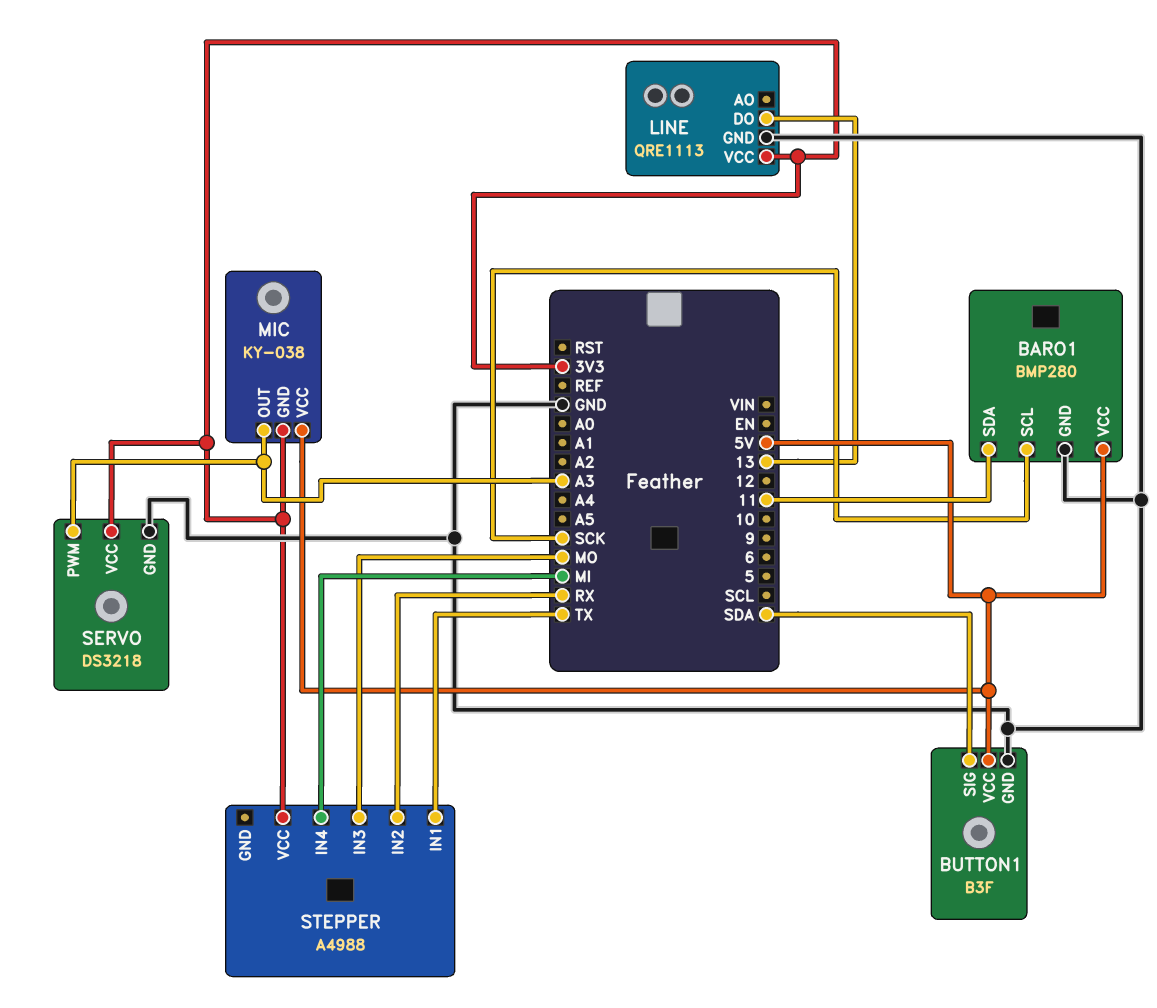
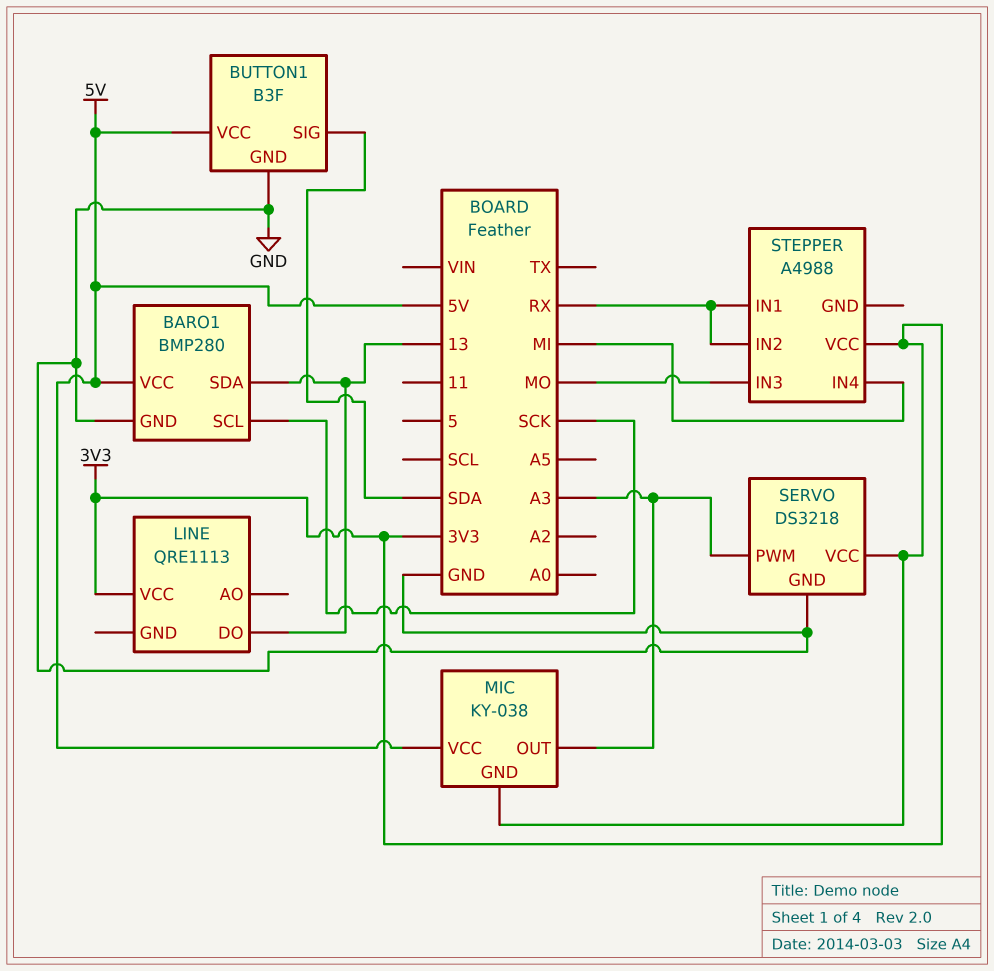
BARO1 pin SDA: 11 -> 13
LINE pin GND: GND -> none
STEPPER pin IN1: TX -> RX

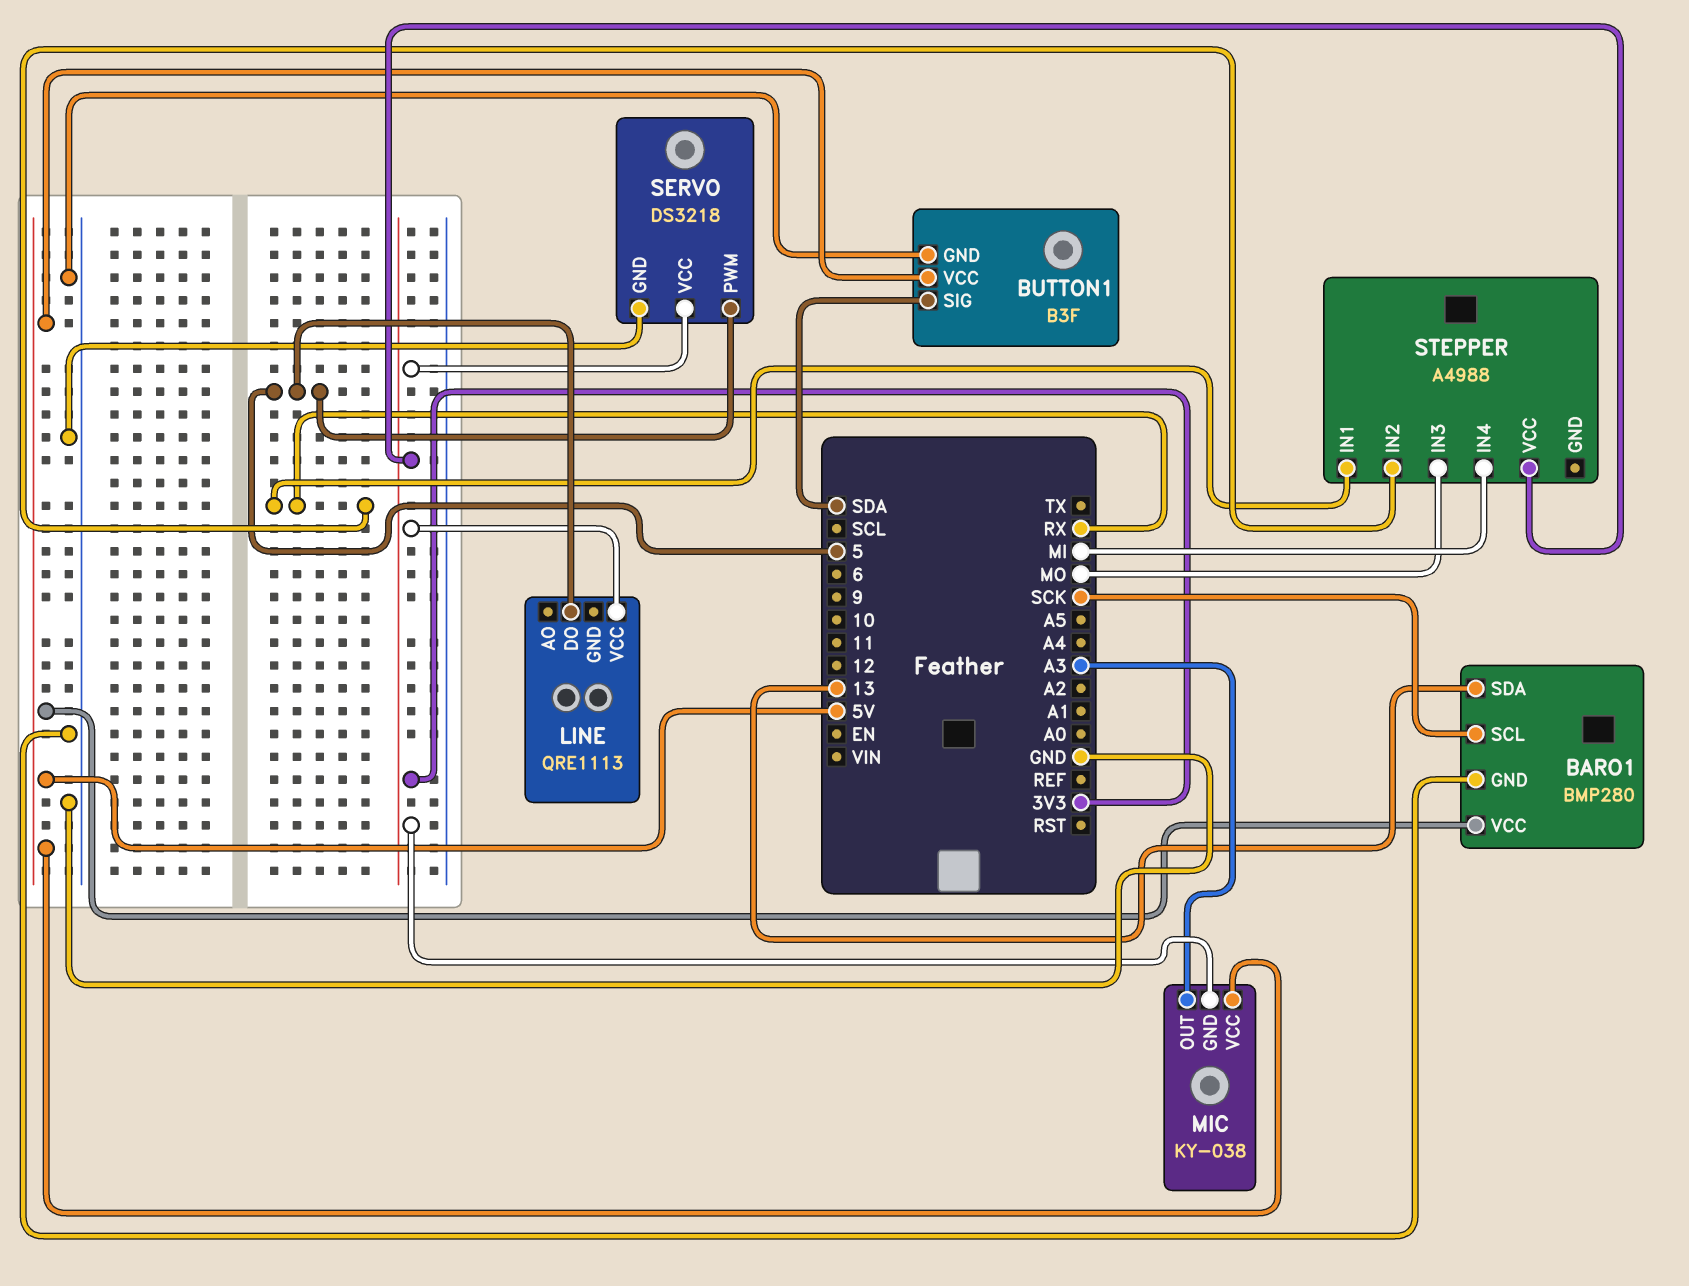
LINE pin DO: 13 -> 5
SERVO pin PWM: A3 -> 5

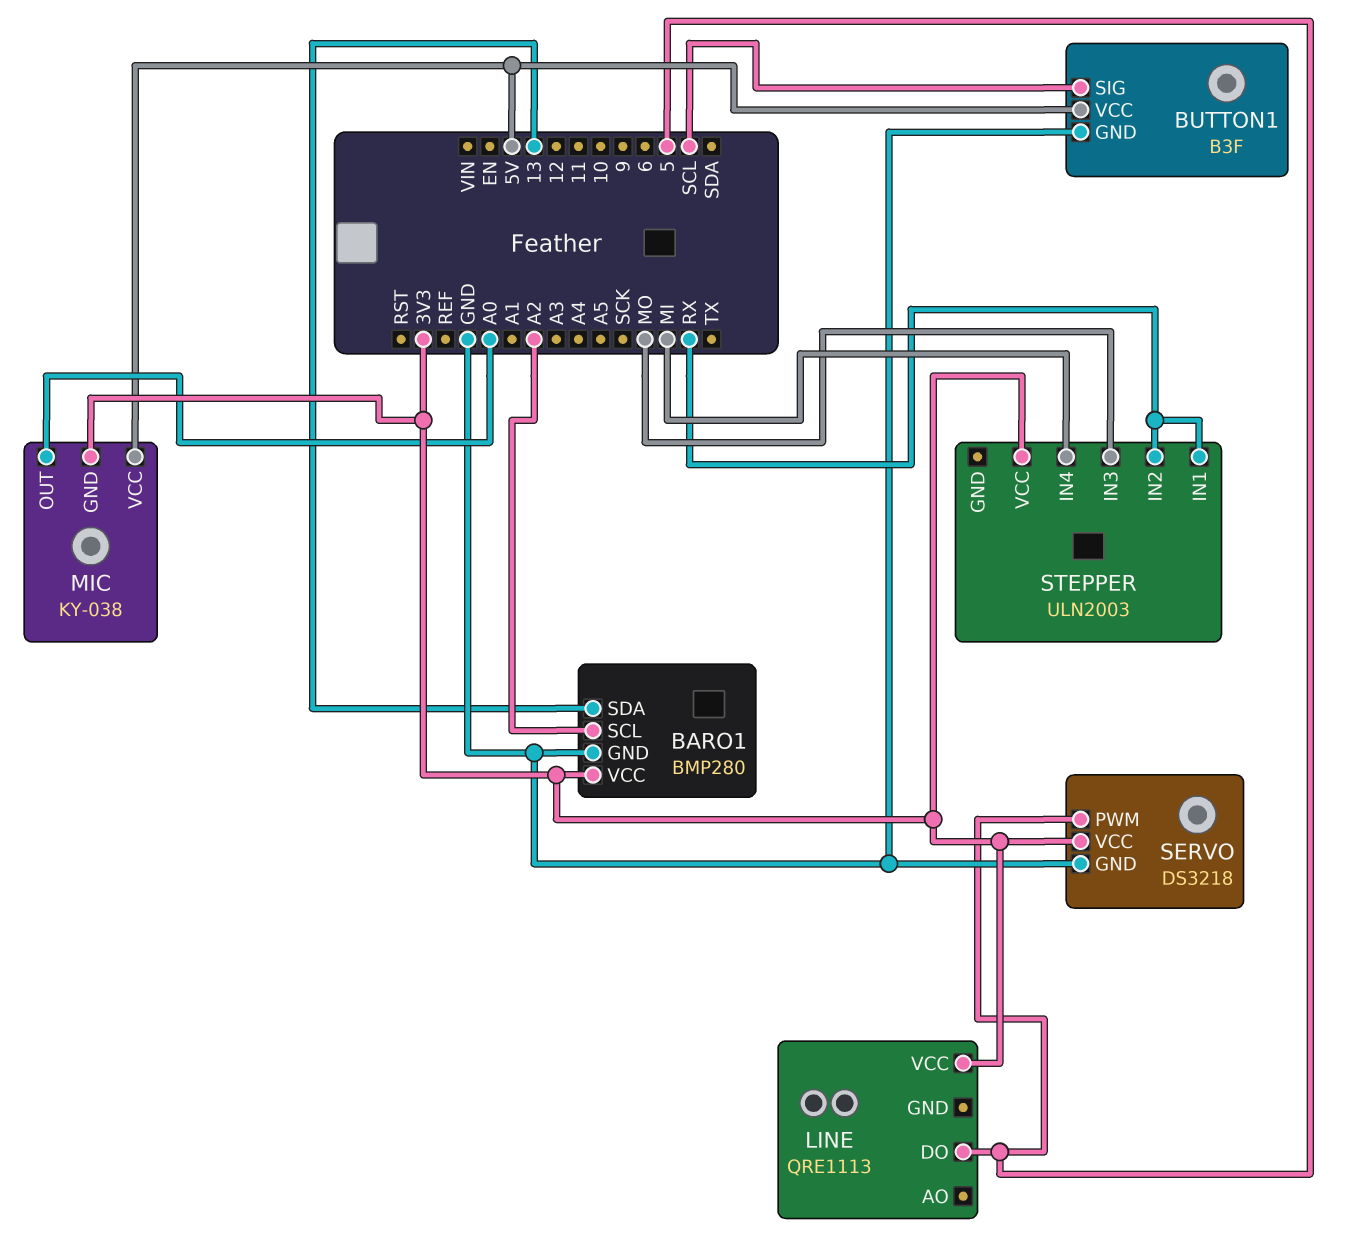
BARO1 pin SCL: SCK -> A2
BARO1 pin VCC: 5V -> 3V3
BUTTON1 pin SIG: SDA -> SCL
MIC pin OUT: A3 -> A0
STEPPER: A4988 -> ULN2003

